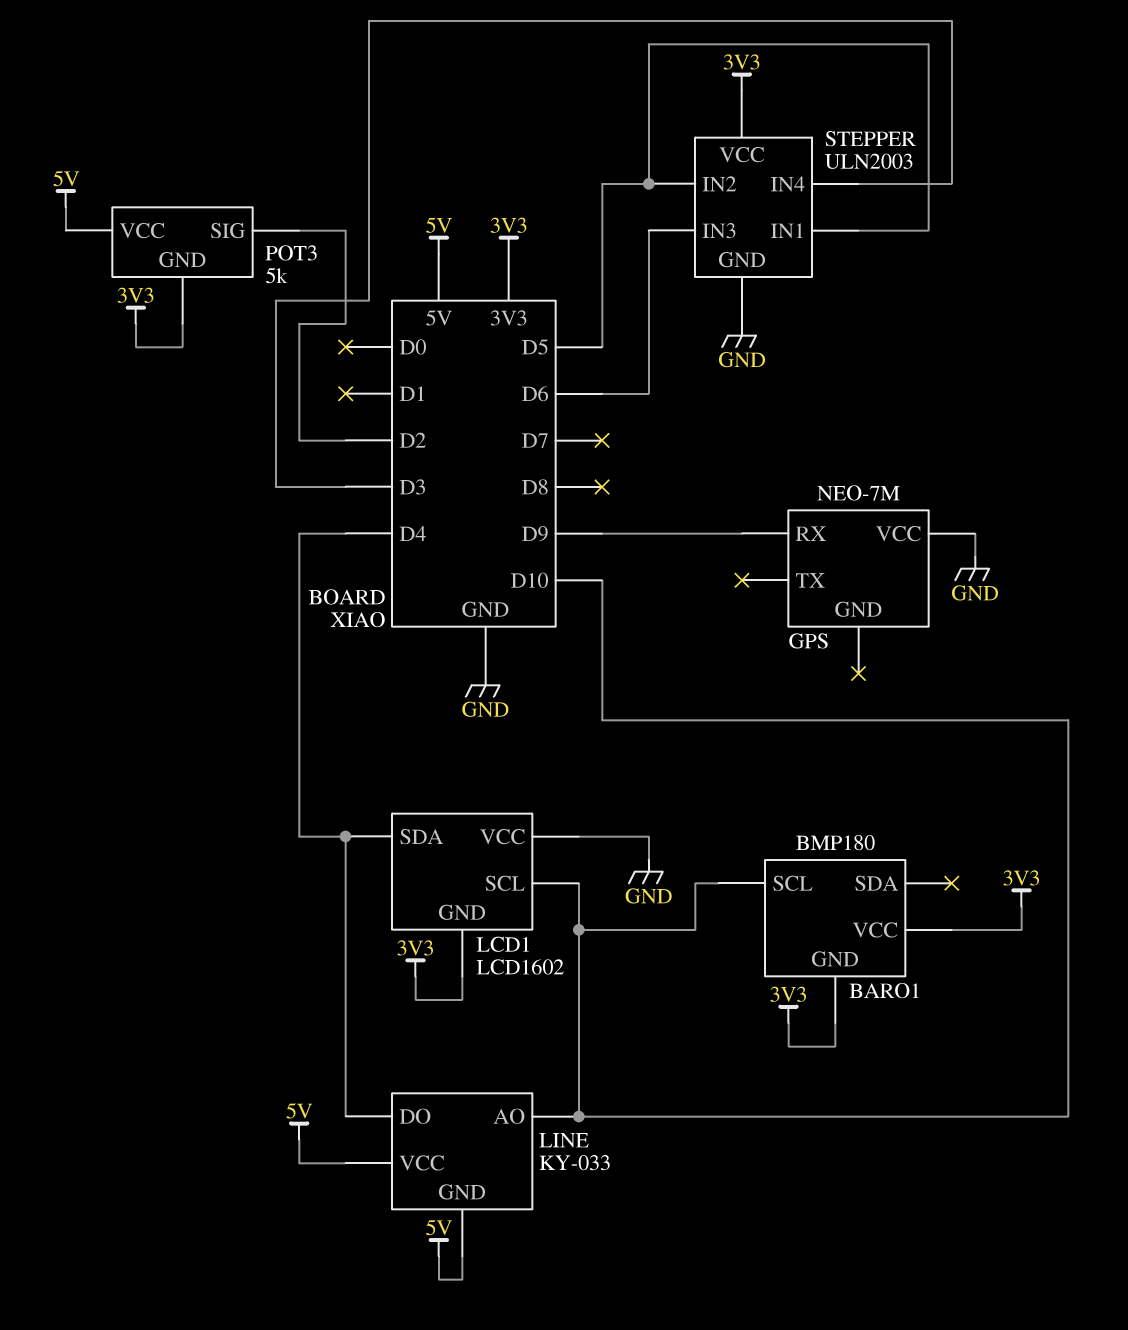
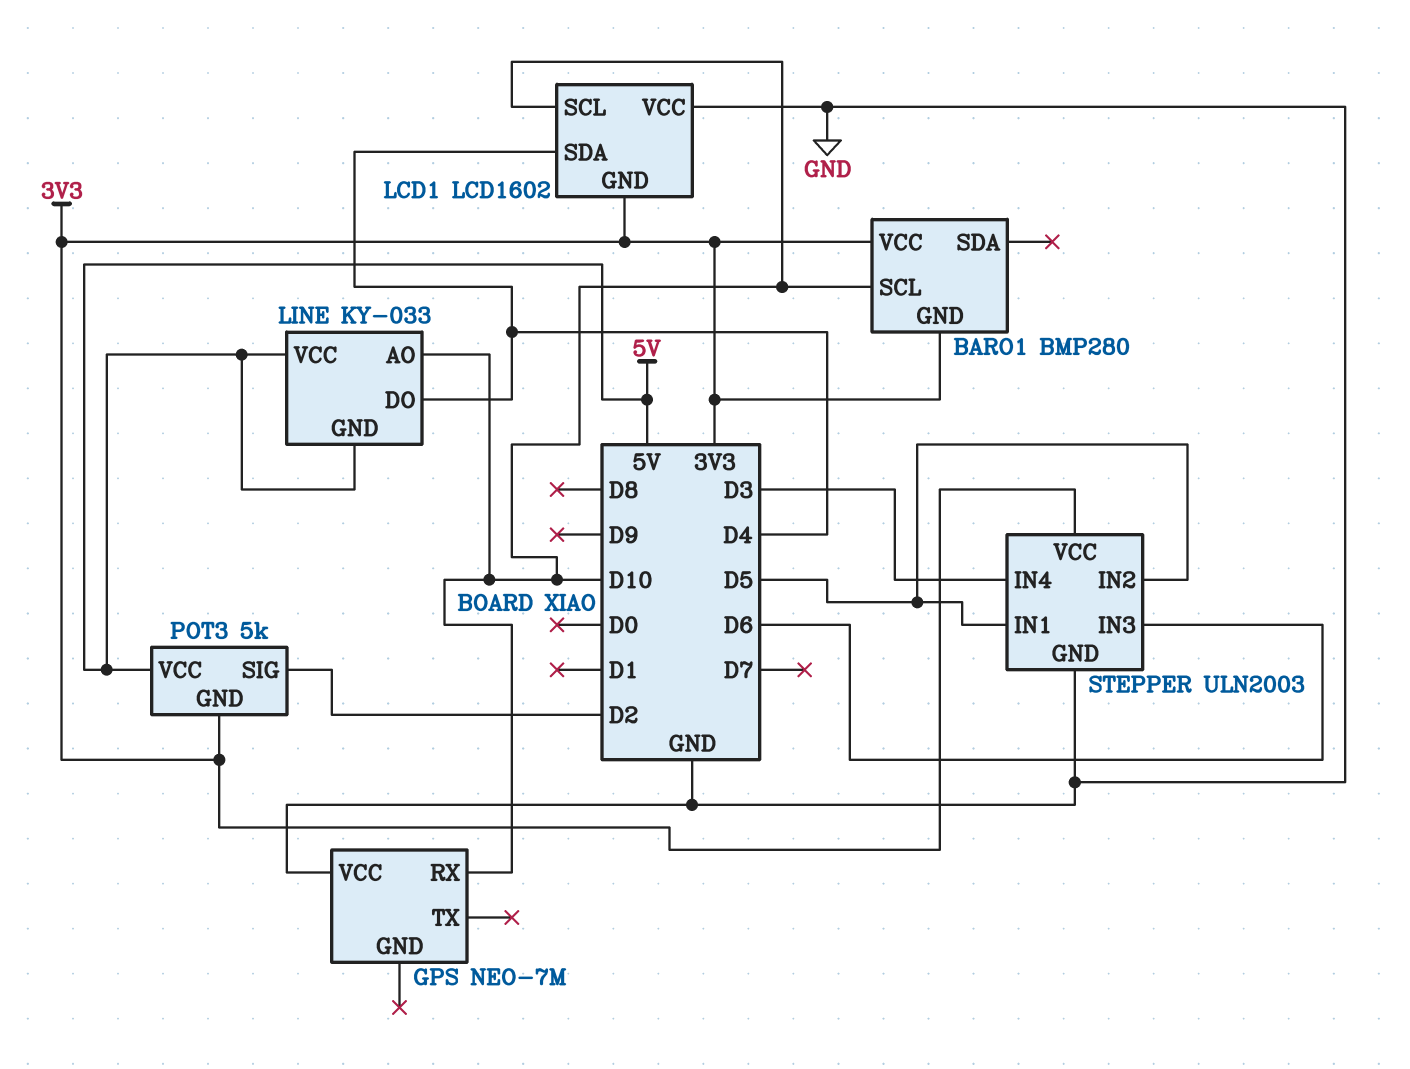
BARO1: BMP180 -> BMP280
GPS pin RX: D9 -> D10

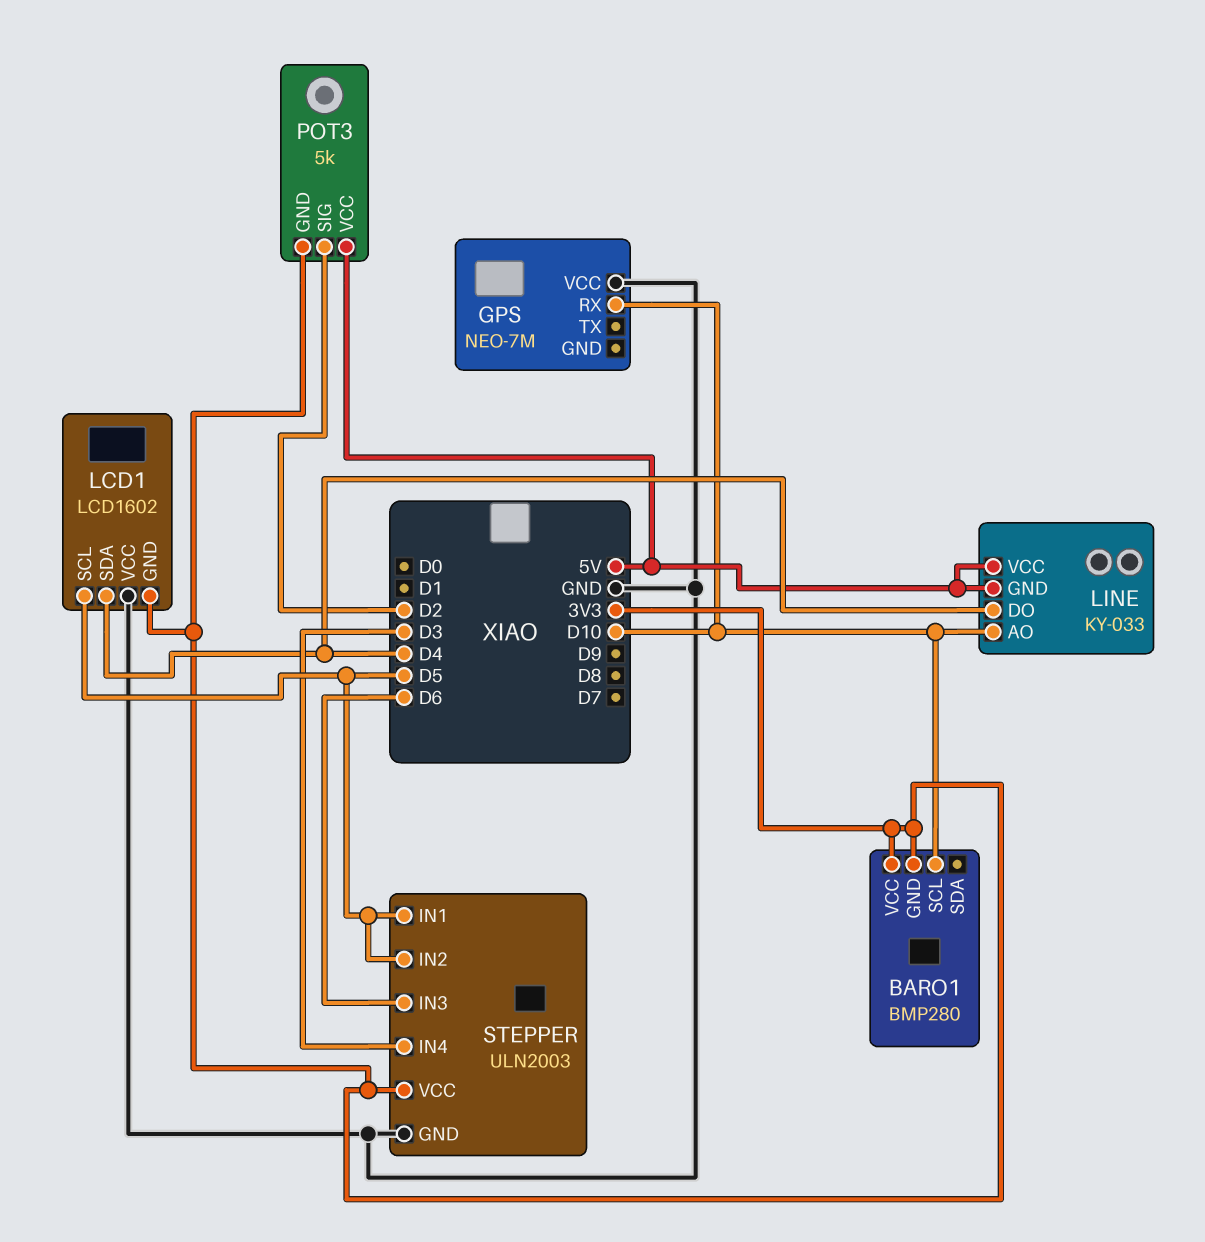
LCD1 pin SCL: D10 -> D5

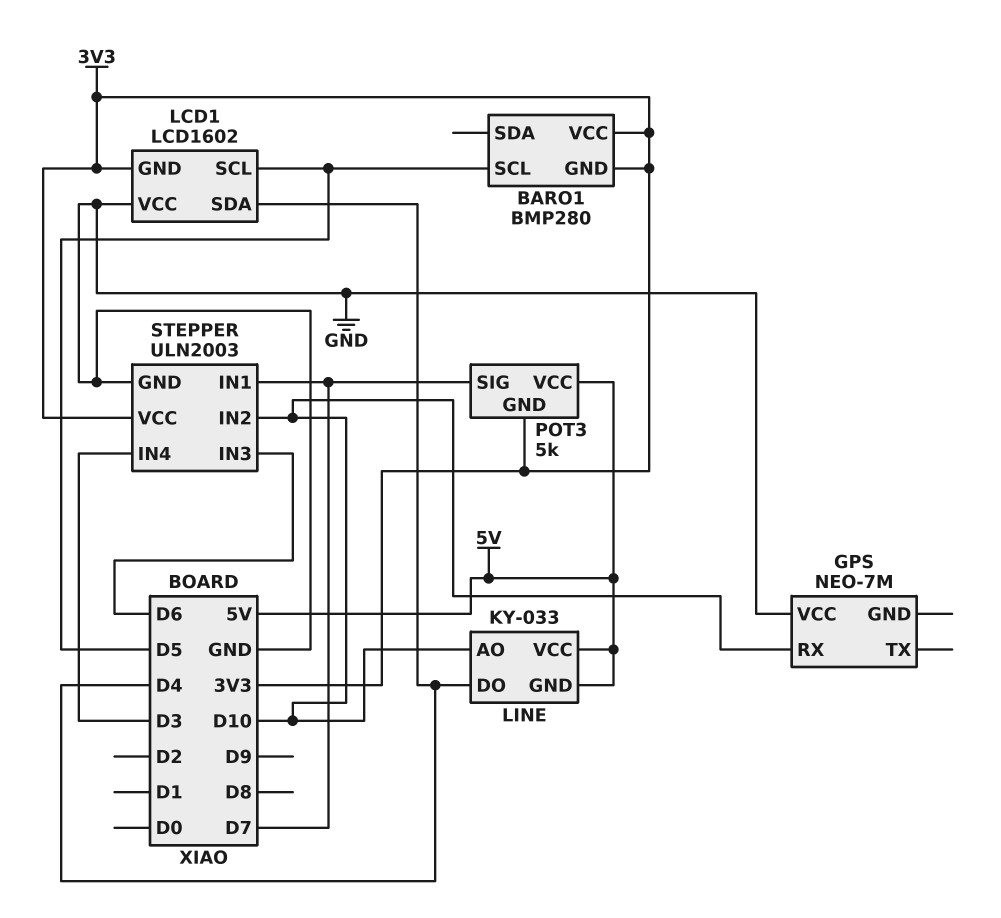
BARO1 pin SCL: D10 -> D5
POT3 pin SIG: D2 -> D7
STEPPER pin IN1: D5 -> D7
STEPPER pin IN2: D5 -> D10

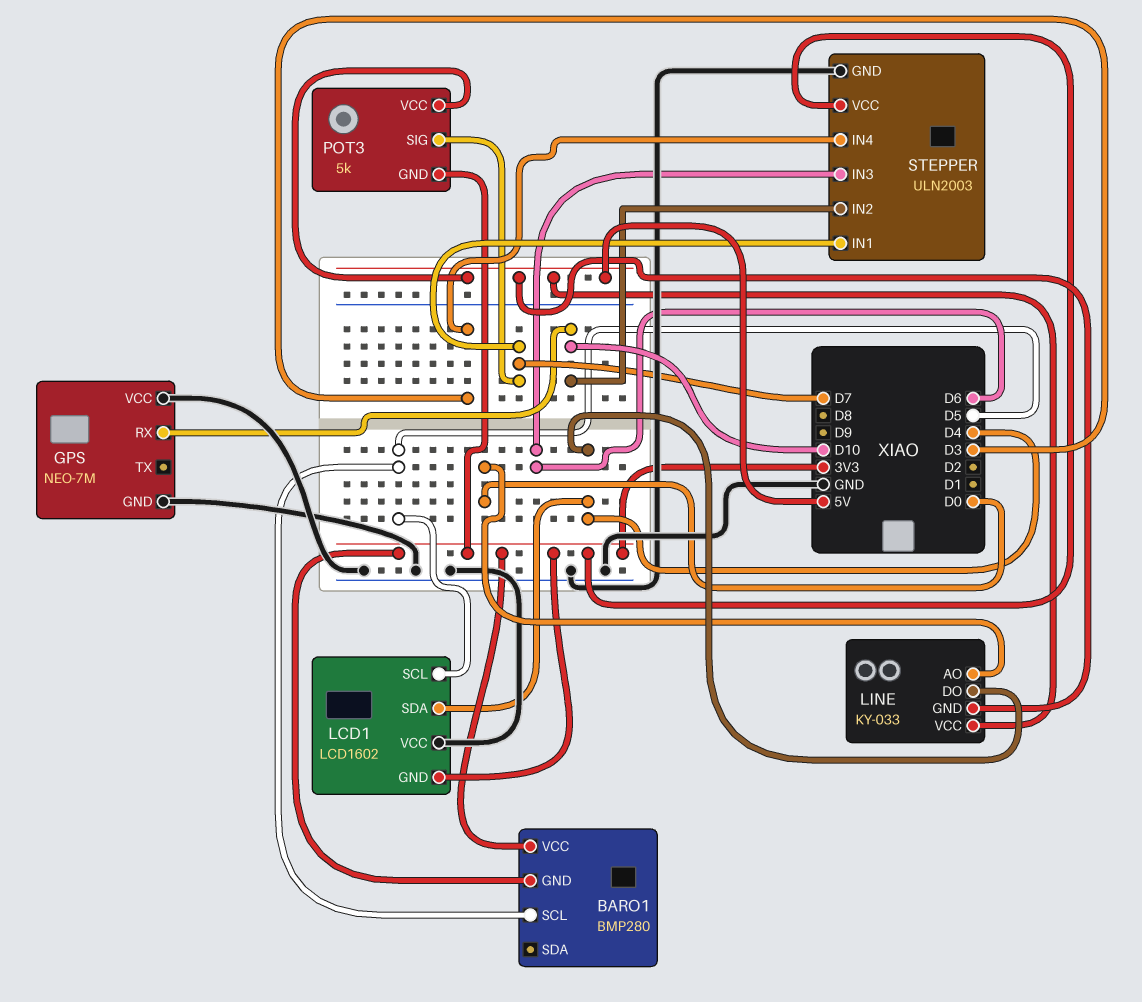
GPS pin GND: none -> GND
LINE pin AO: D10 -> D0

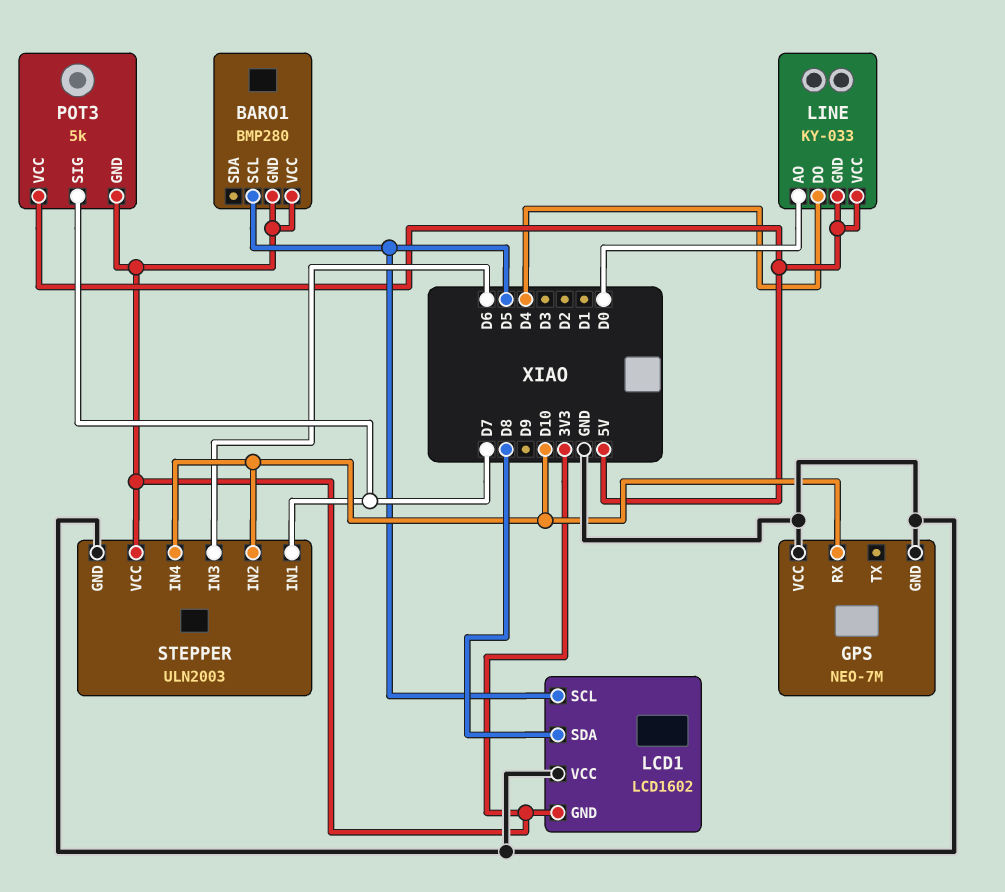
LCD1 pin SDA: D4 -> D8
STEPPER pin IN4: D3 -> D10

